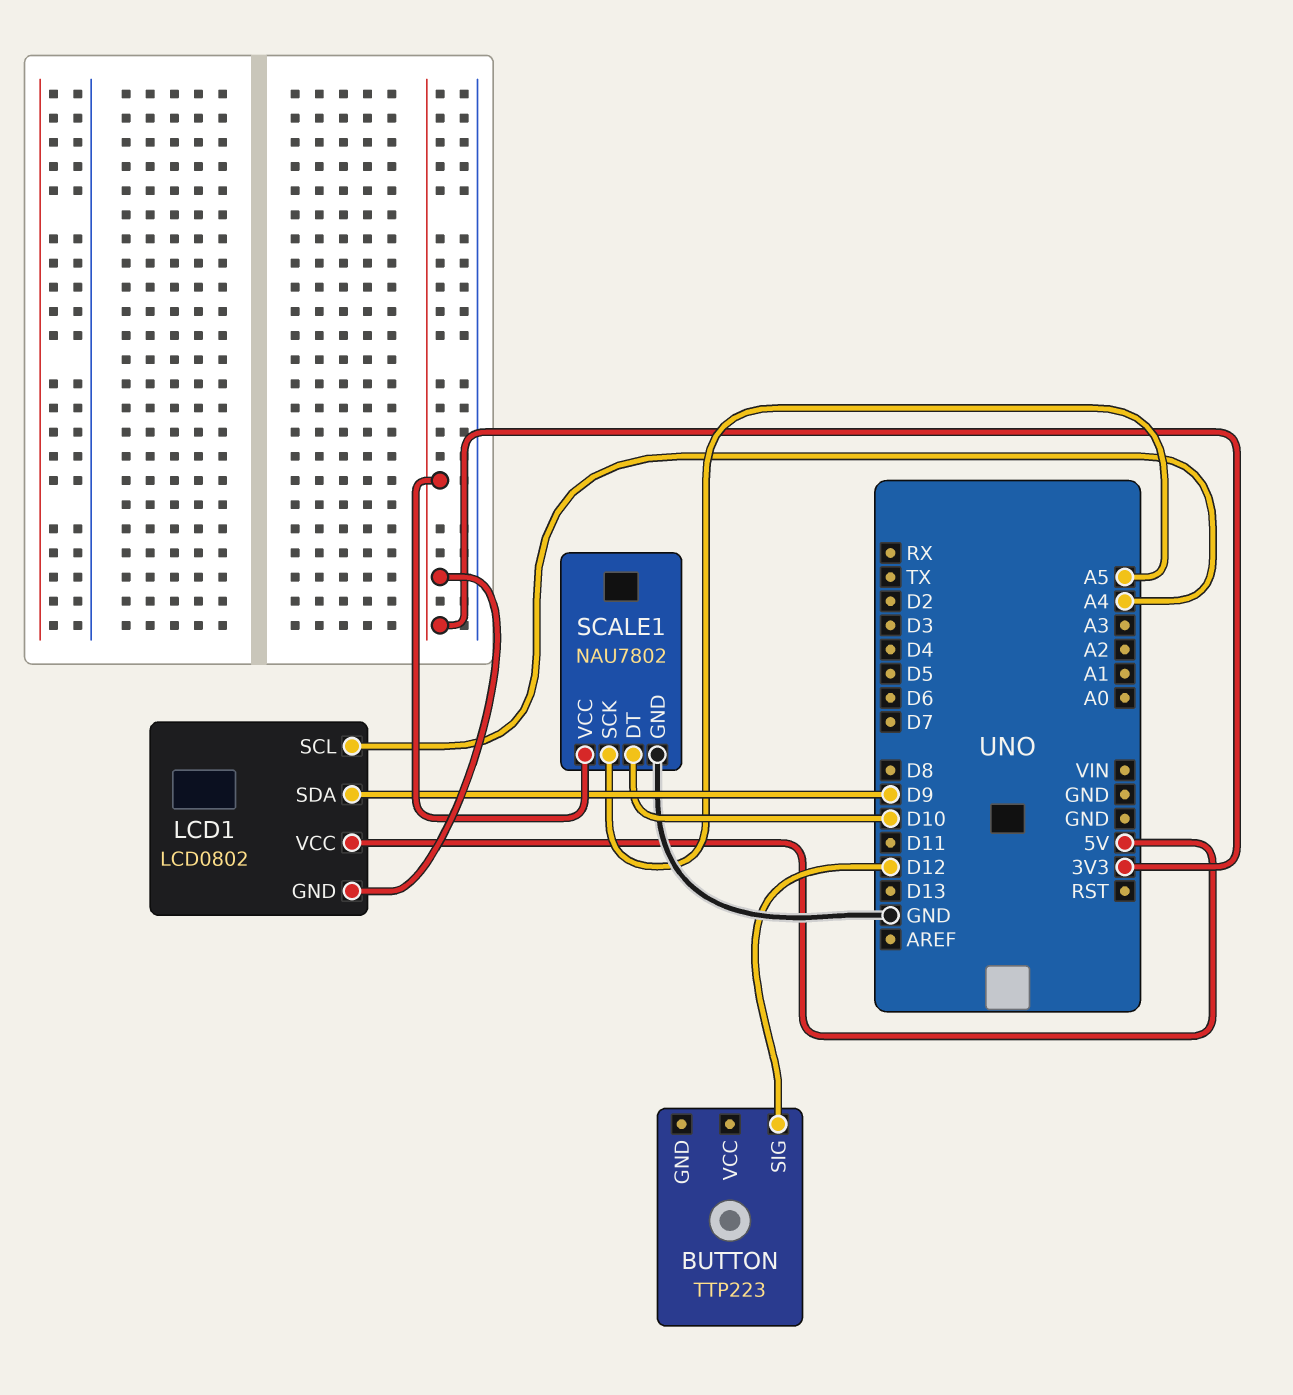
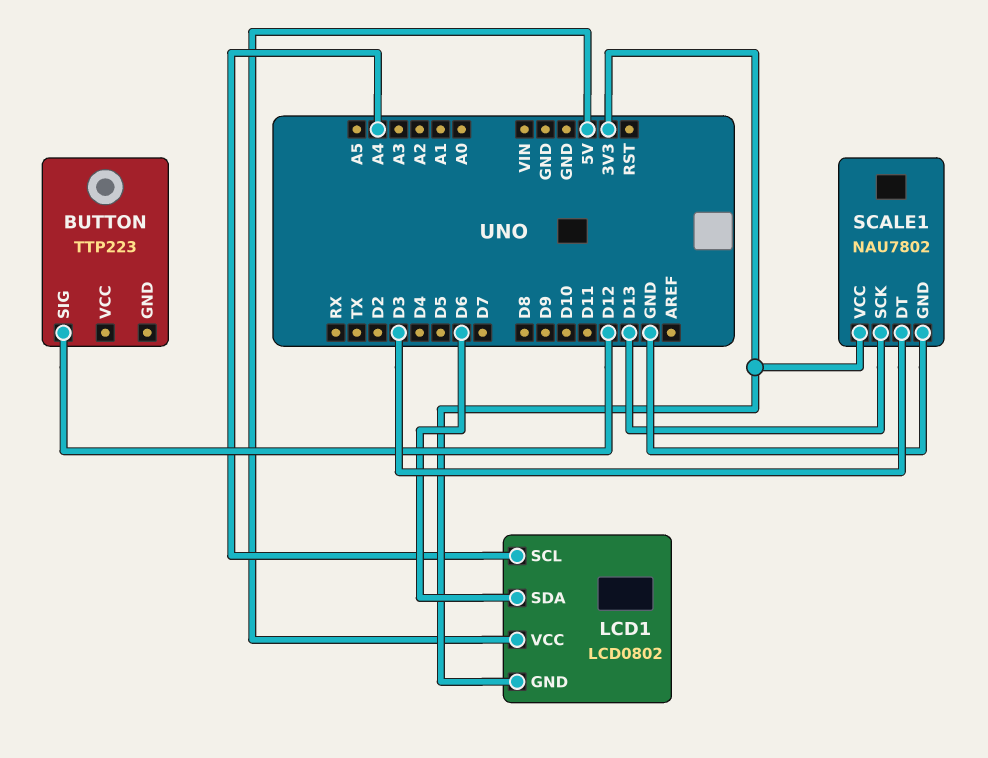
LCD1 pin SDA: D9 -> D6
SCALE1 pin DT: D10 -> D3
SCALE1 pin SCK: A5 -> D13

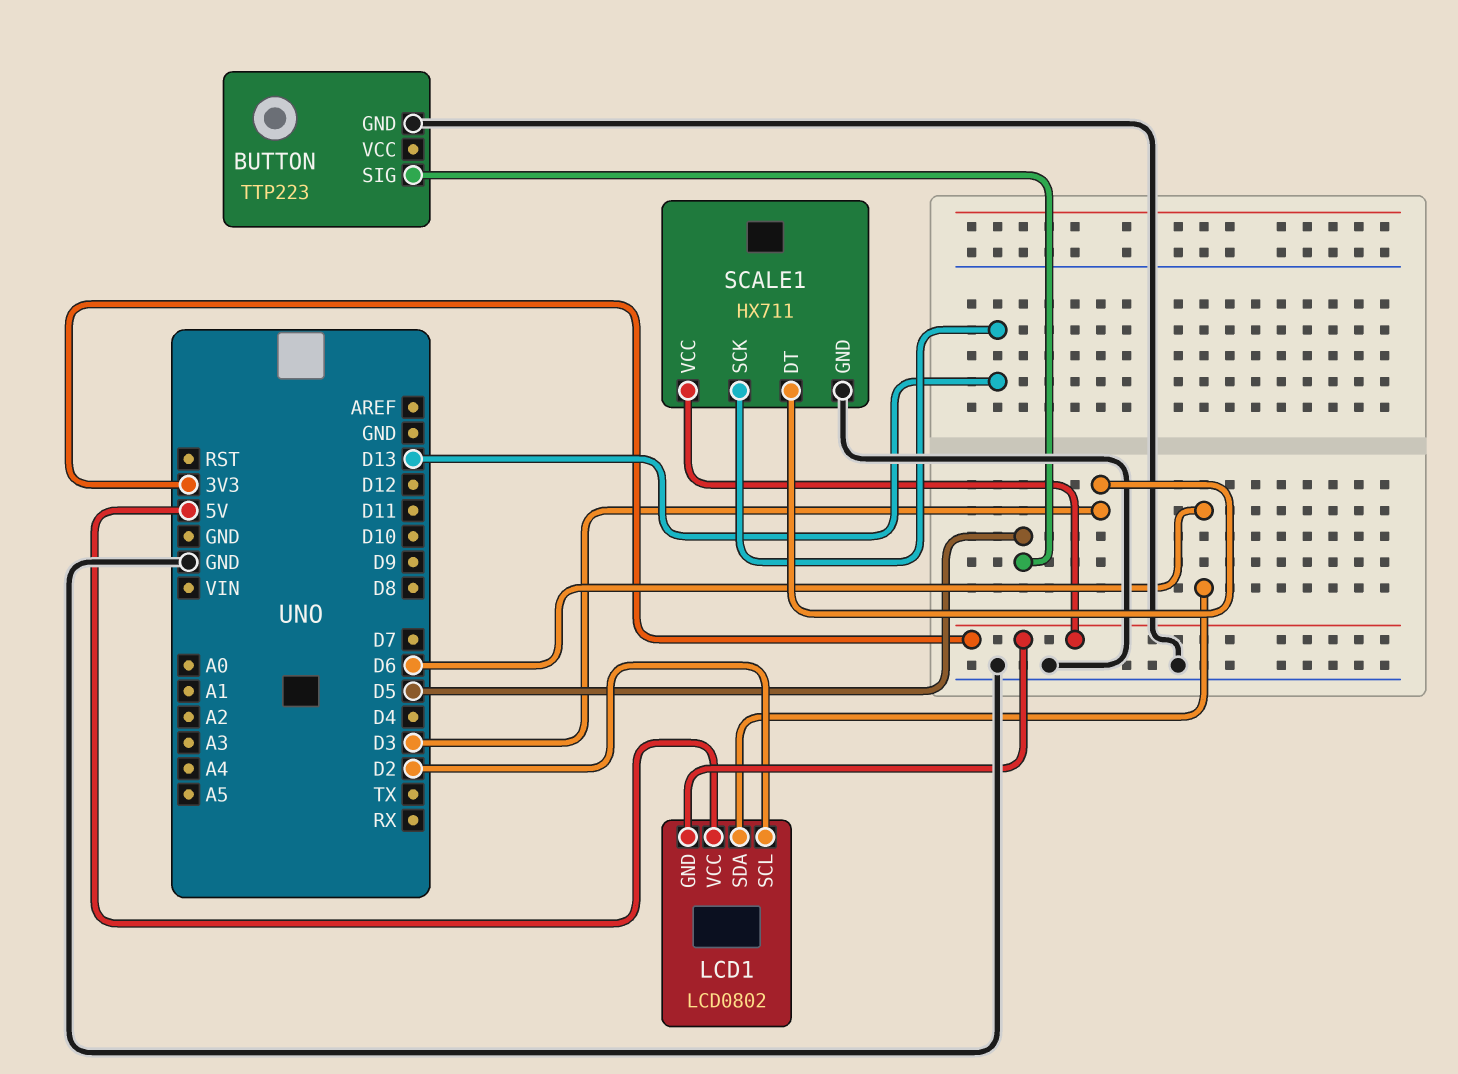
BUTTON pin GND: none -> GND
BUTTON pin SIG: D12 -> D5
LCD1 pin SCL: A4 -> D2
SCALE1: NAU7802 -> HX711

